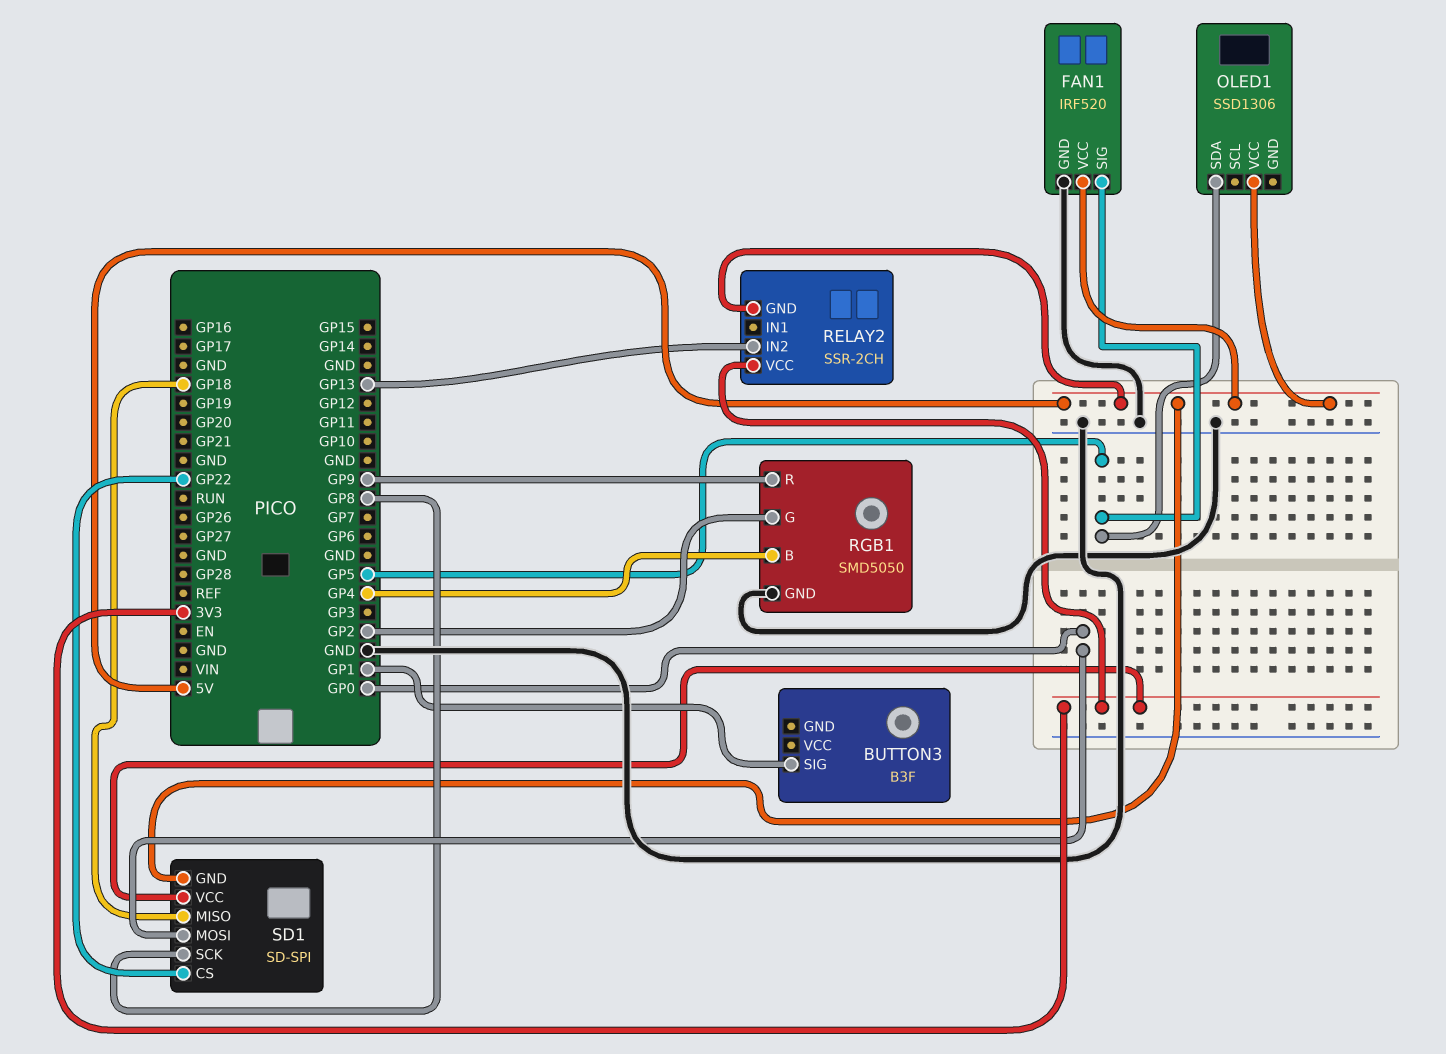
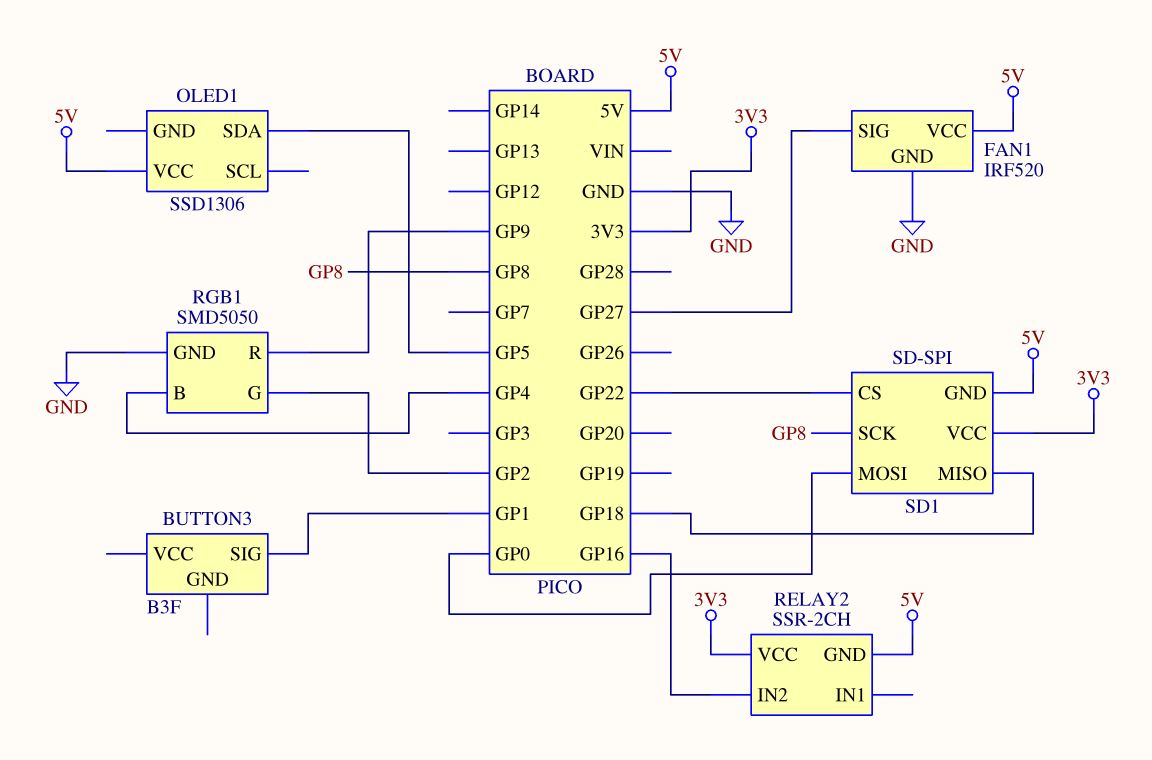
FAN1 pin SIG: GP5 -> GP27
RELAY2 pin IN2: GP13 -> GP16

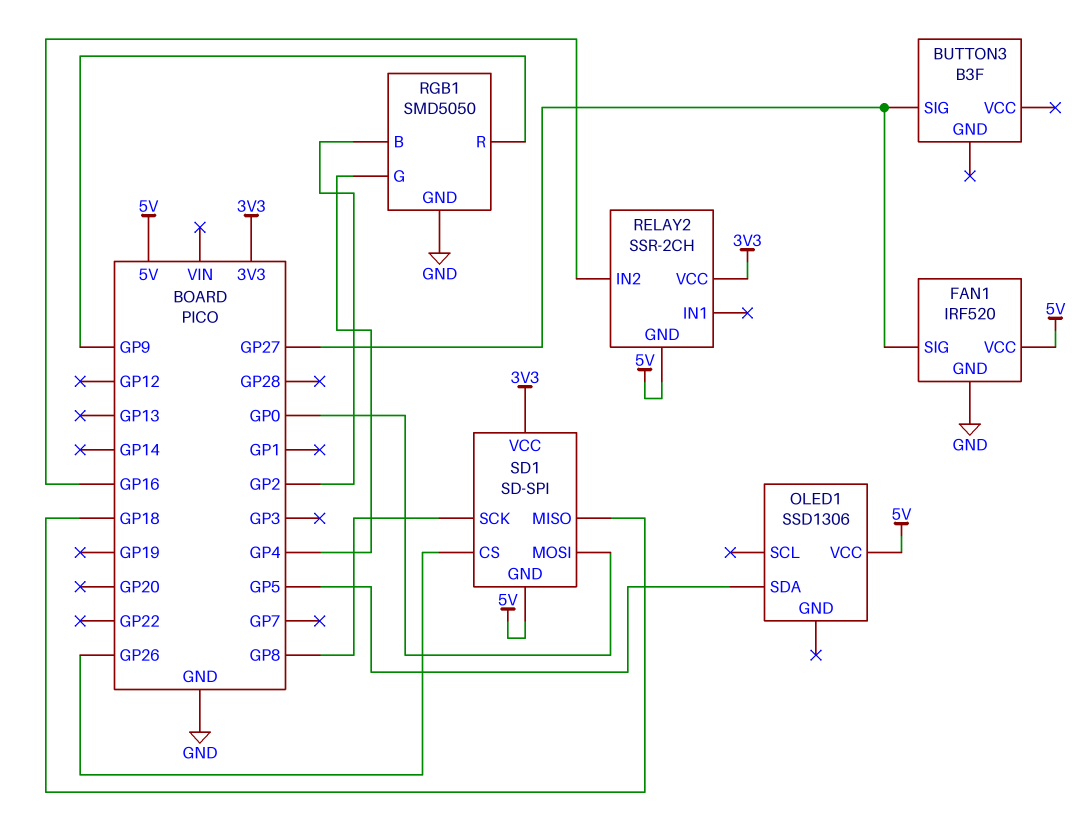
BUTTON3 pin SIG: GP1 -> GP27
RGB1 pin B: GP4 -> GP2
RGB1 pin G: GP2 -> GP4
SD1 pin CS: GP22 -> GP26

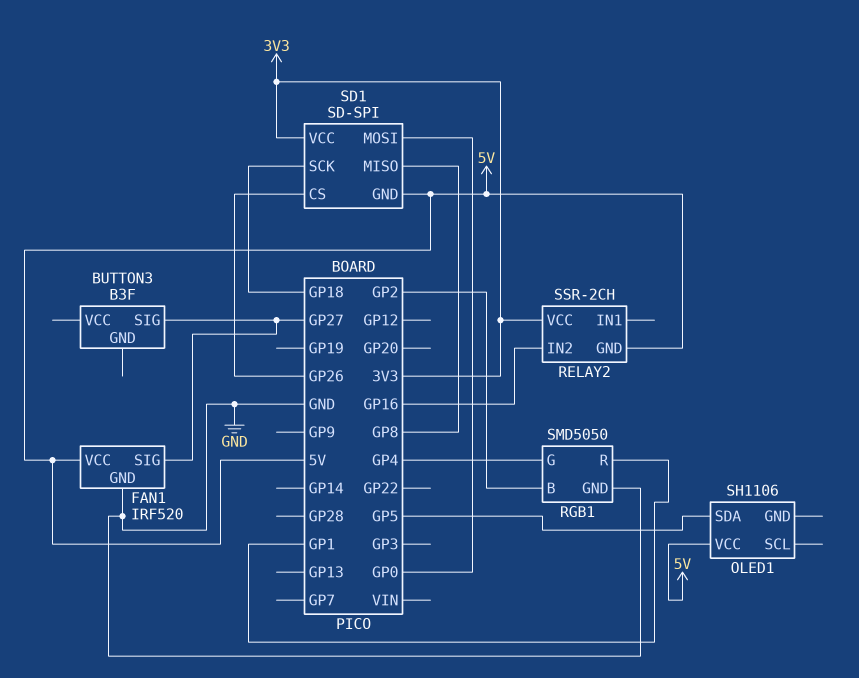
OLED1: SSD1306 -> SH1106
RGB1 pin R: GP9 -> GP1
SD1 pin MISO: GP18 -> GP8
SD1 pin SCK: GP8 -> GP18

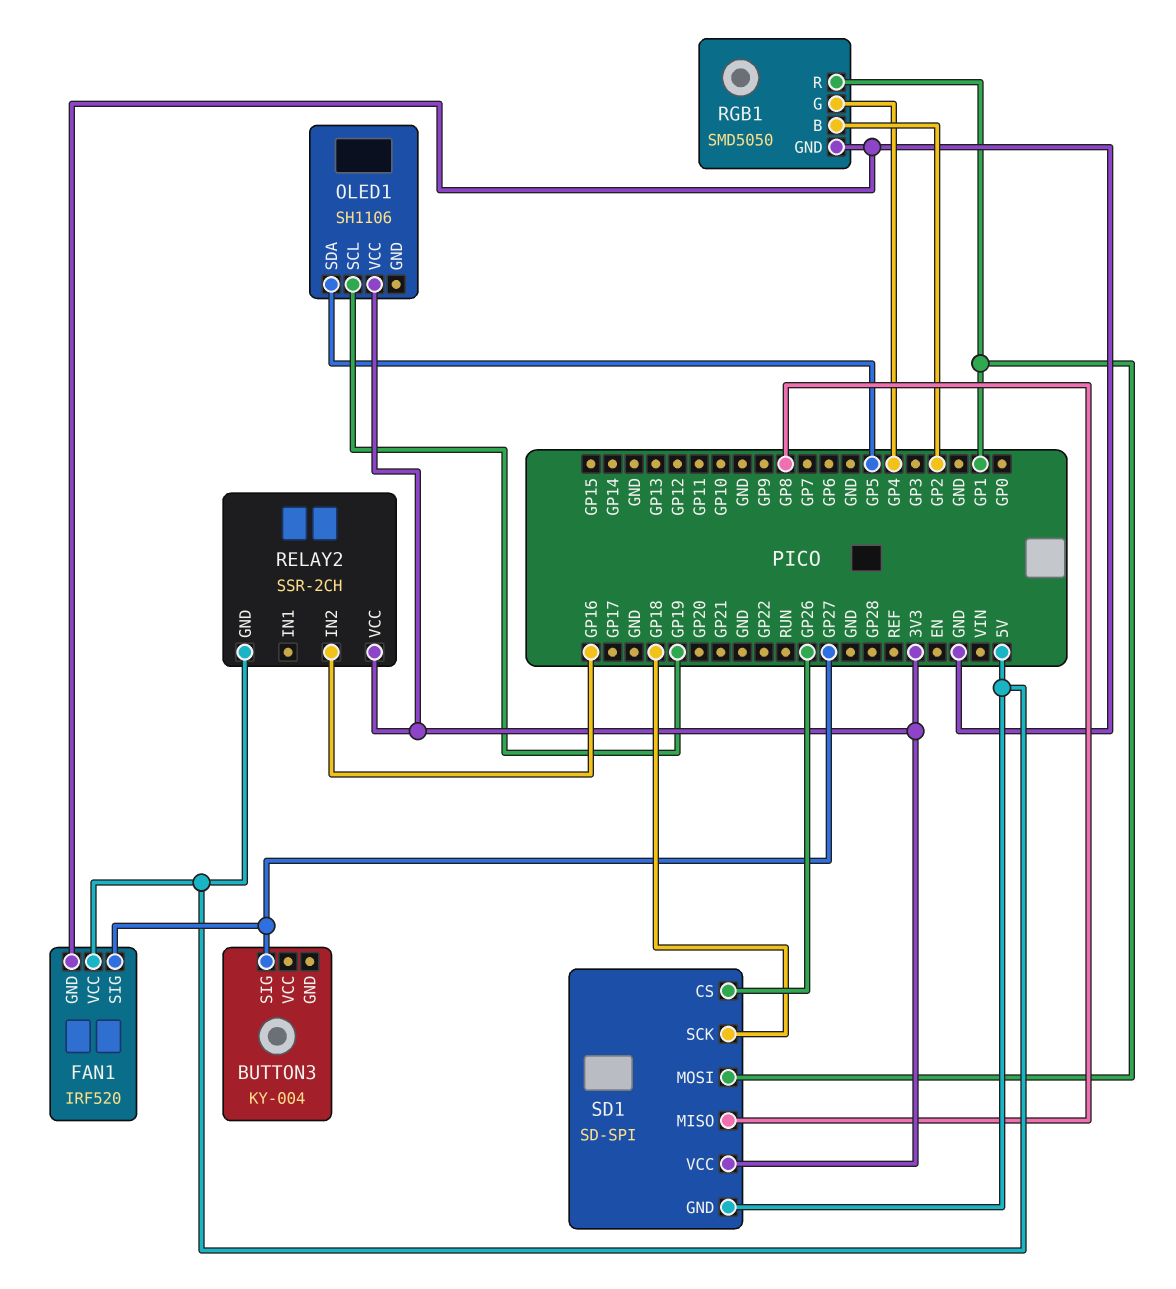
BUTTON3: B3F -> KY-004
OLED1 pin SCL: none -> GP19
OLED1 pin VCC: 5V -> 3V3
SD1 pin MOSI: GP0 -> GP1

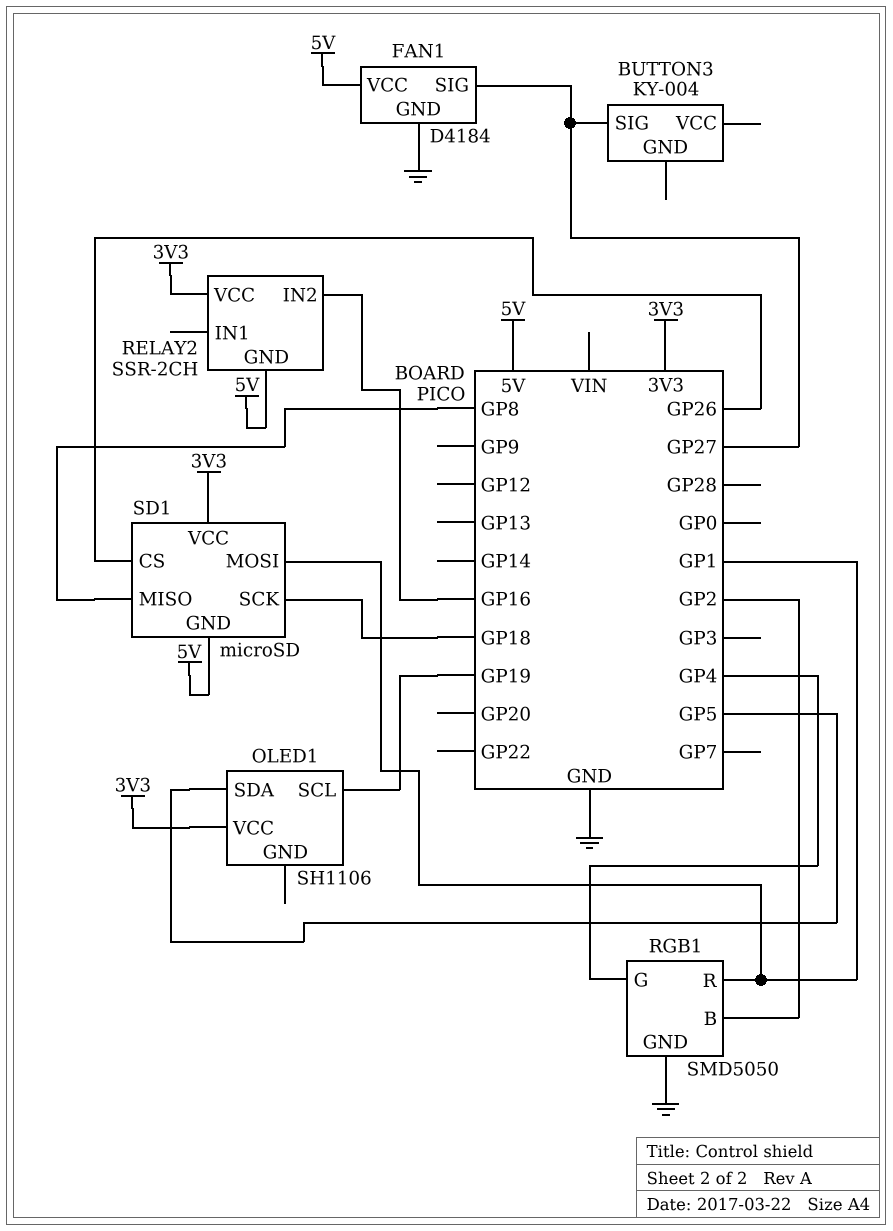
FAN1: IRF520 -> D4184
SD1: SD-SPI -> microSD

